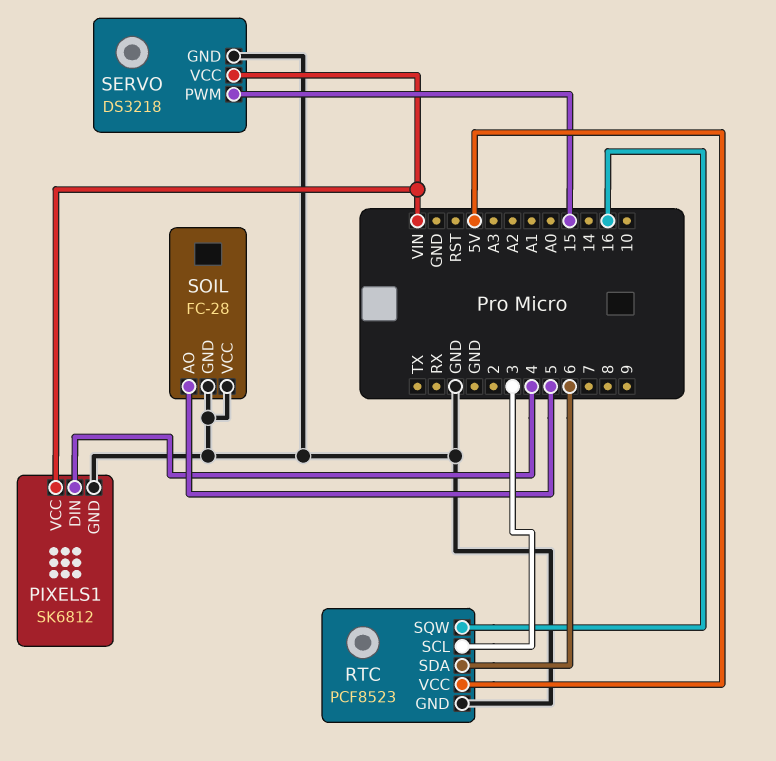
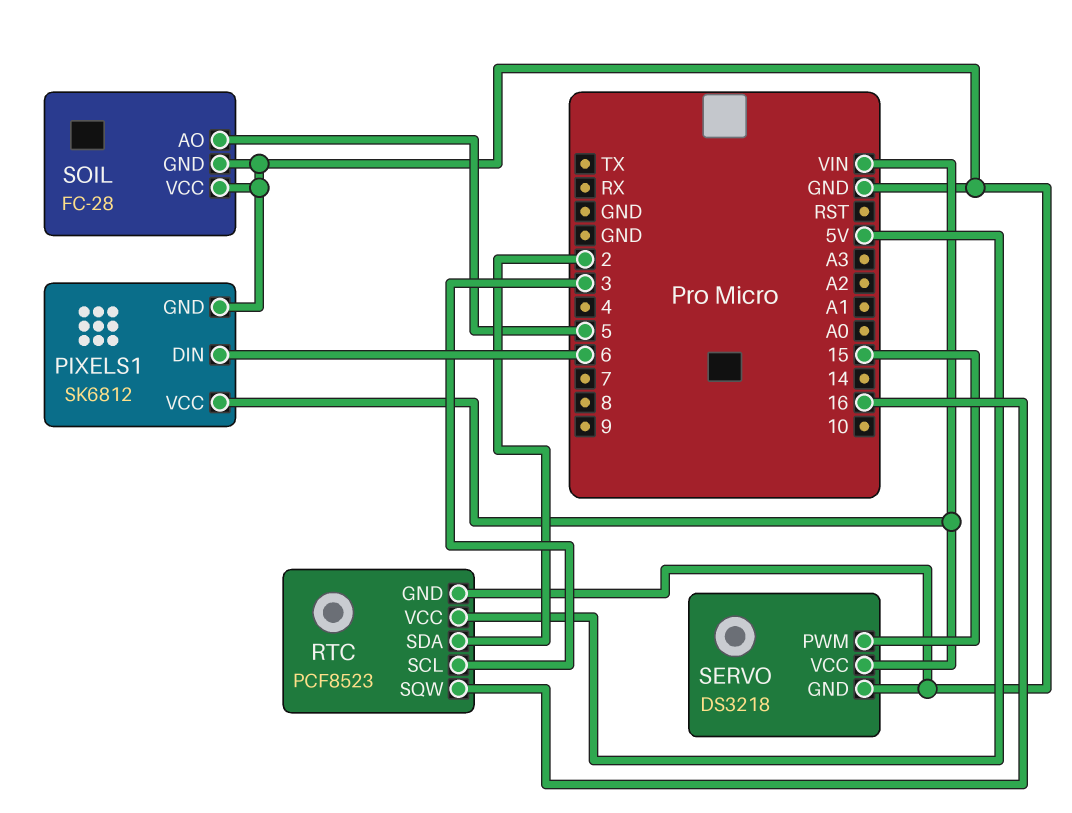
PIXELS1 pin DIN: 4 -> 6
RTC pin SDA: 6 -> 2

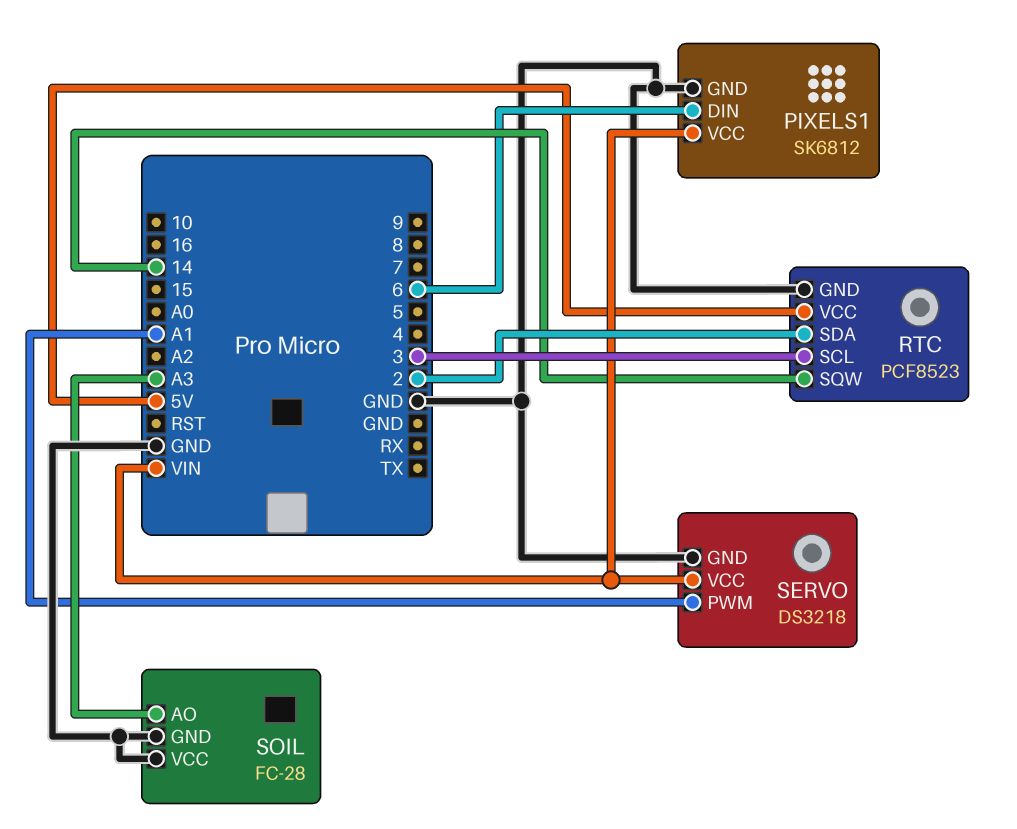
RTC pin SQW: 16 -> 14
SERVO pin PWM: 15 -> A1
SOIL pin AO: 5 -> A3

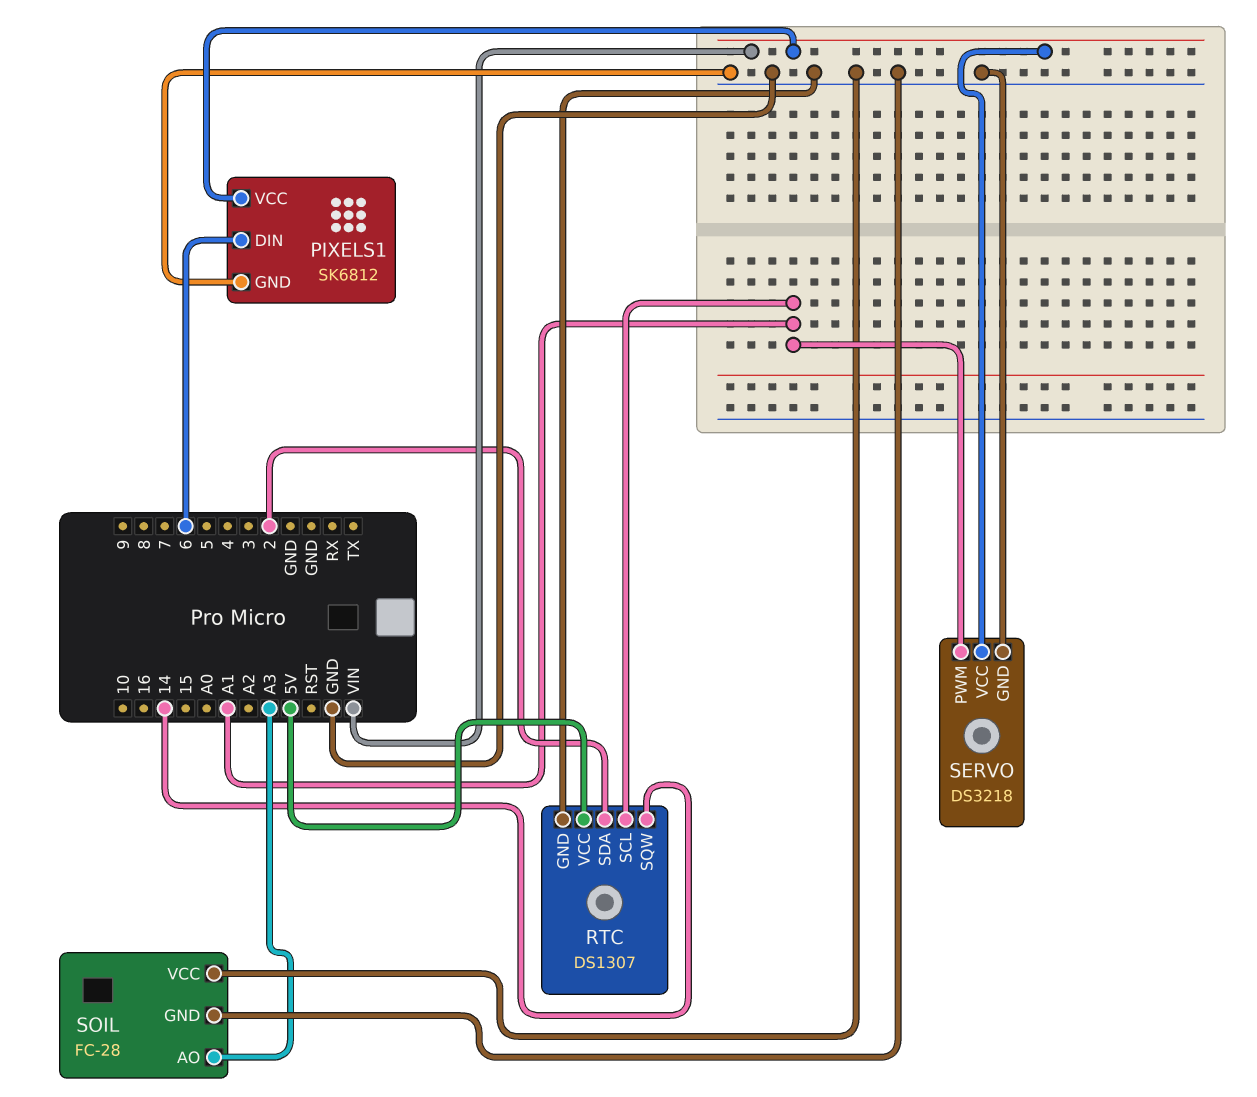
RTC: PCF8523 -> DS1307
RTC pin SCL: 3 -> A1

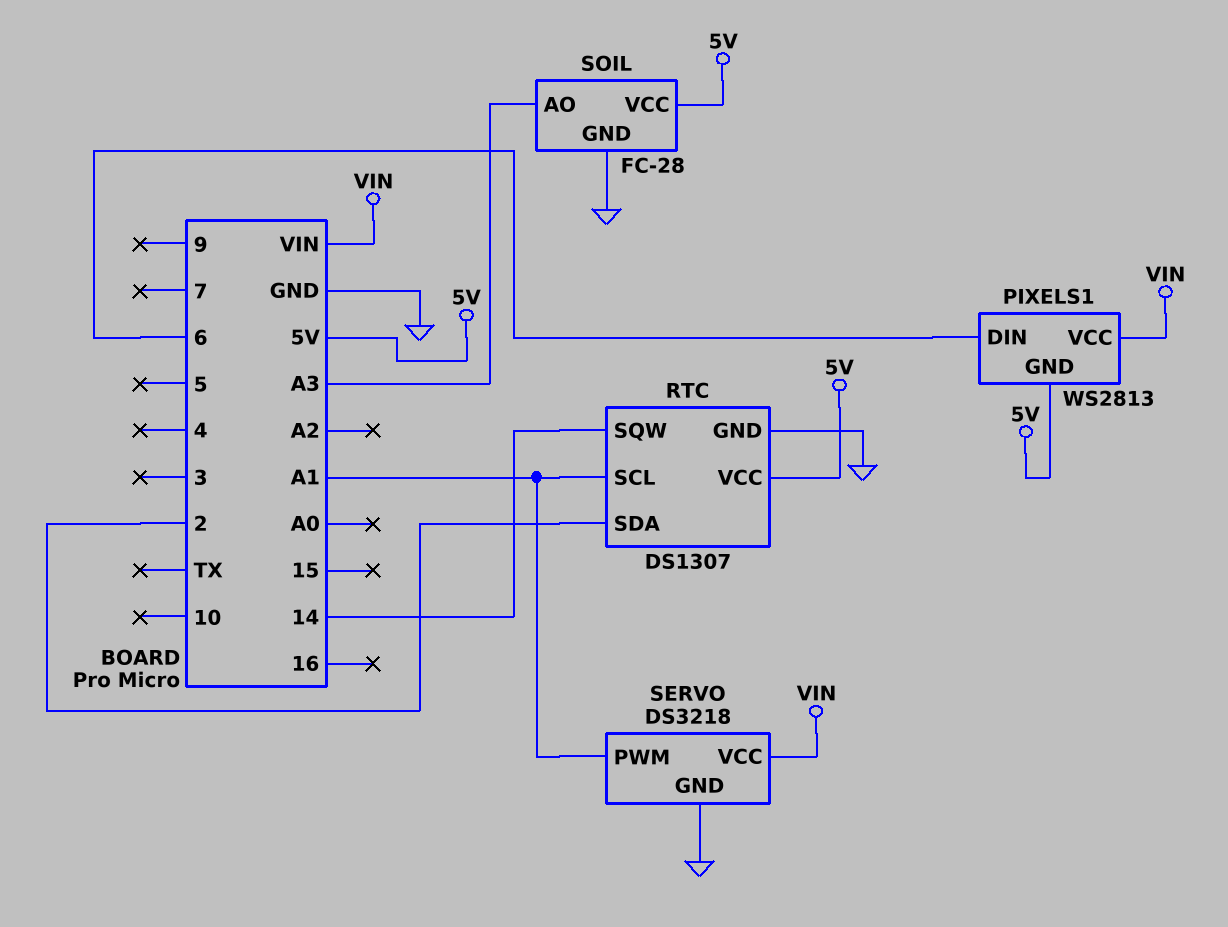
PIXELS1: SK6812 -> WS2813
PIXELS1 pin GND: GND -> 5V
SOIL pin VCC: GND -> 5V

